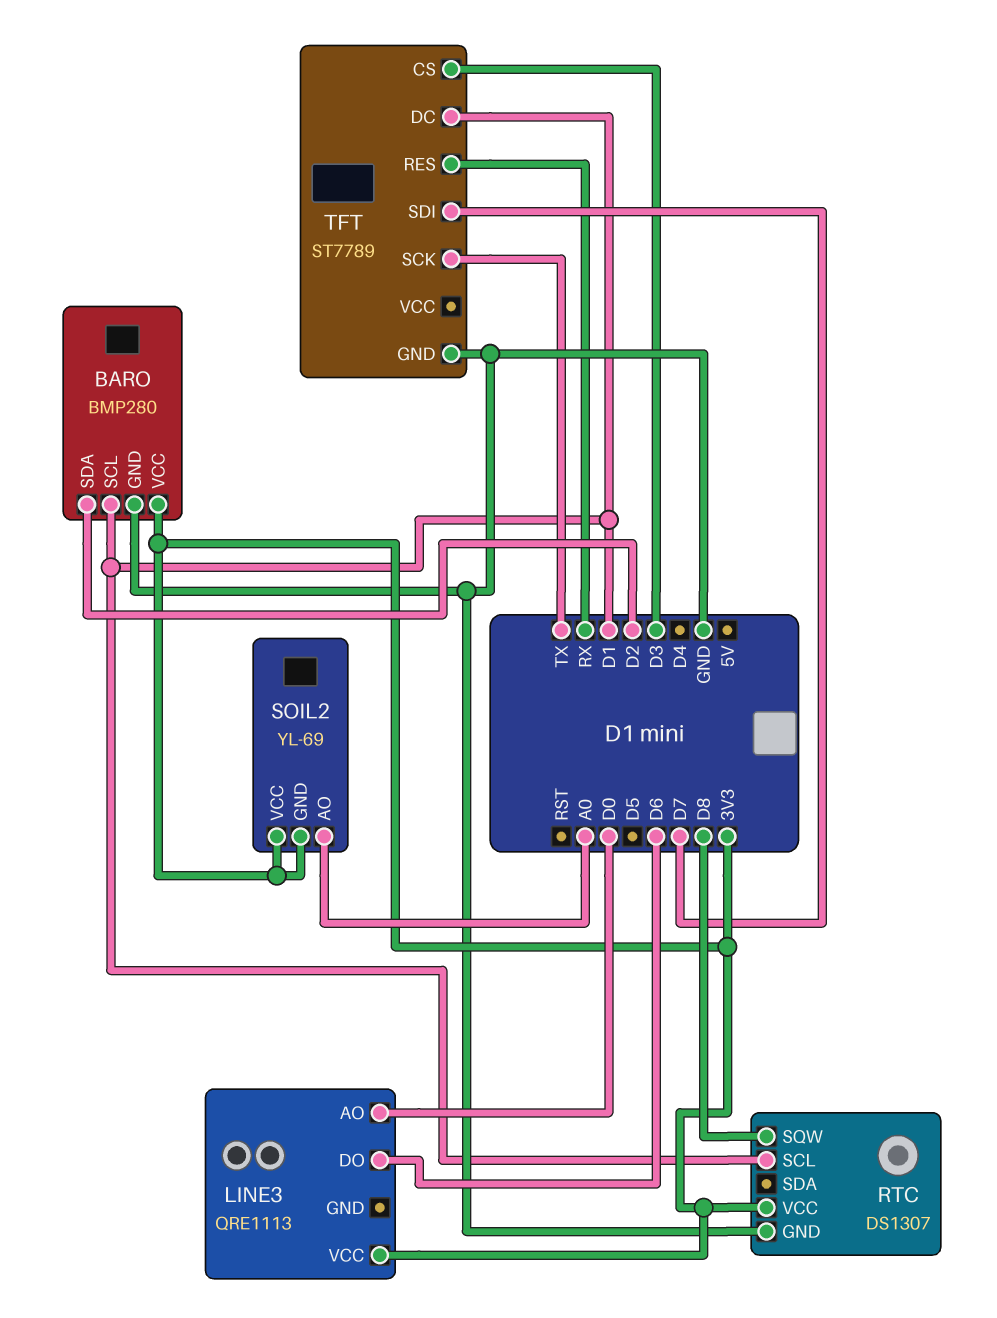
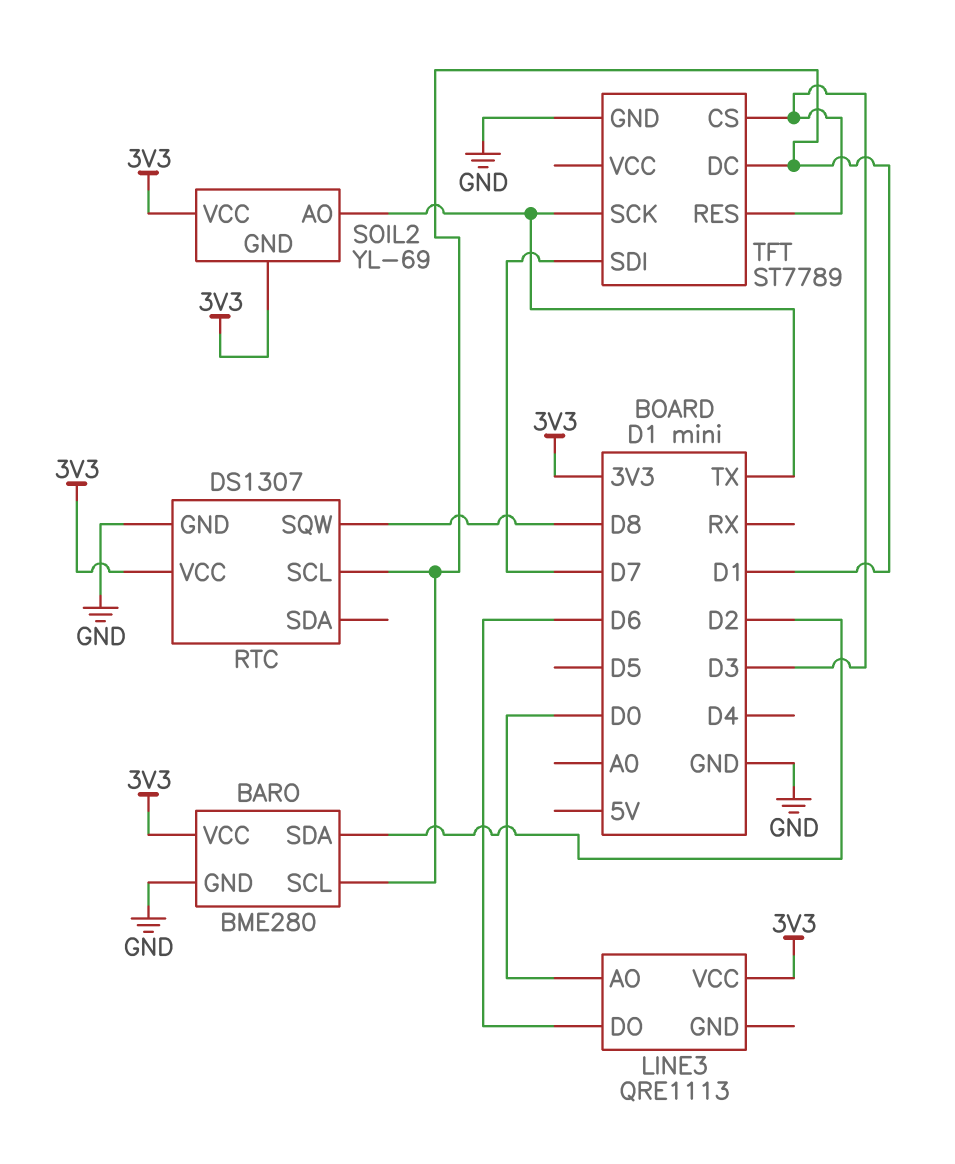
BARO: BMP280 -> BME280
SOIL2 pin AO: A0 -> TX
TFT pin RES: RX -> D3

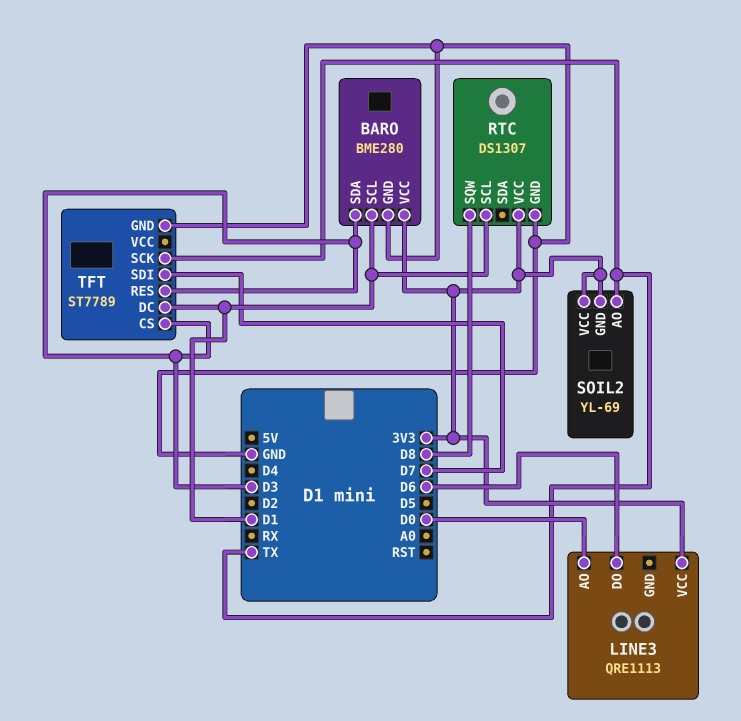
BARO pin SDA: D2 -> D3

